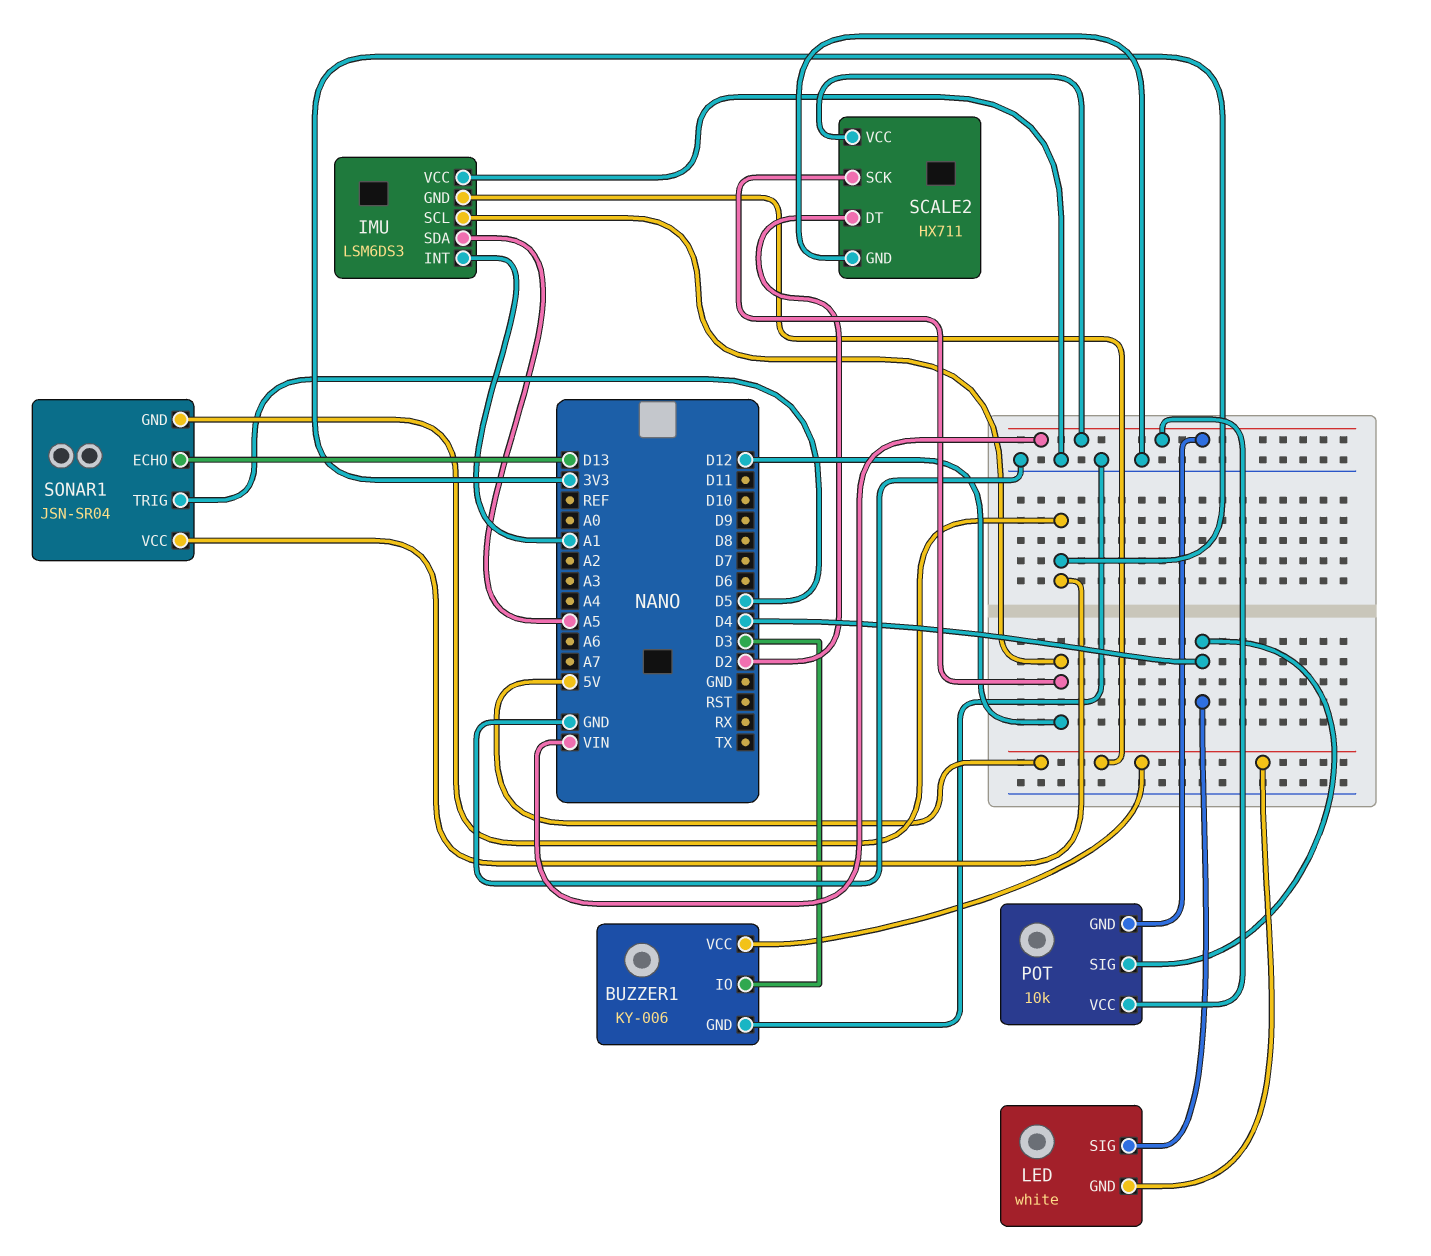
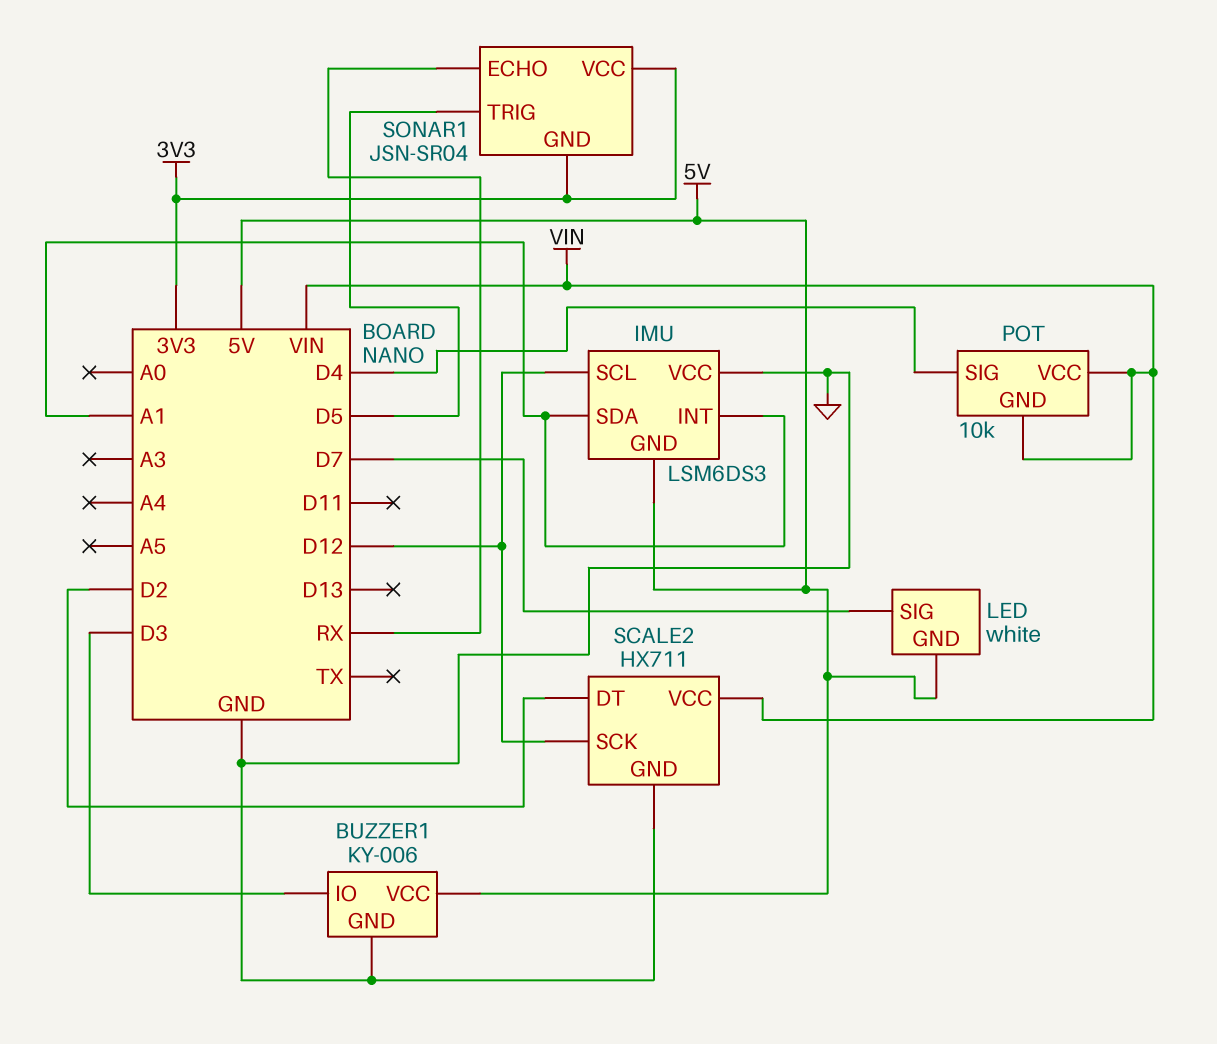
IMU pin SDA: A5 -> A1
LED pin SIG: D4 -> D7
SONAR1 pin ECHO: D13 -> RX

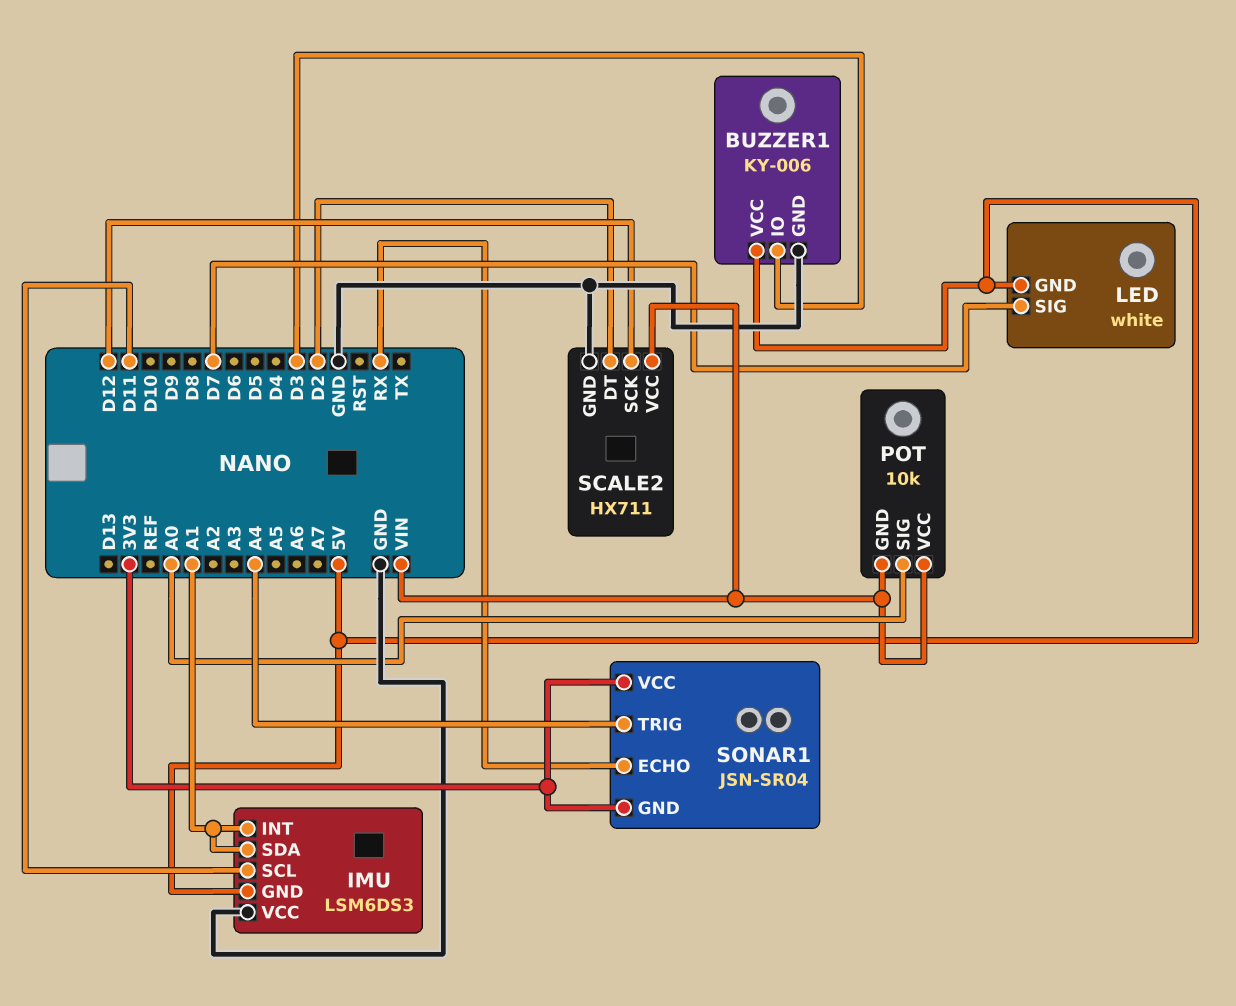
IMU pin SCL: D12 -> D11
POT pin SIG: D4 -> A0
SONAR1 pin TRIG: D5 -> A4

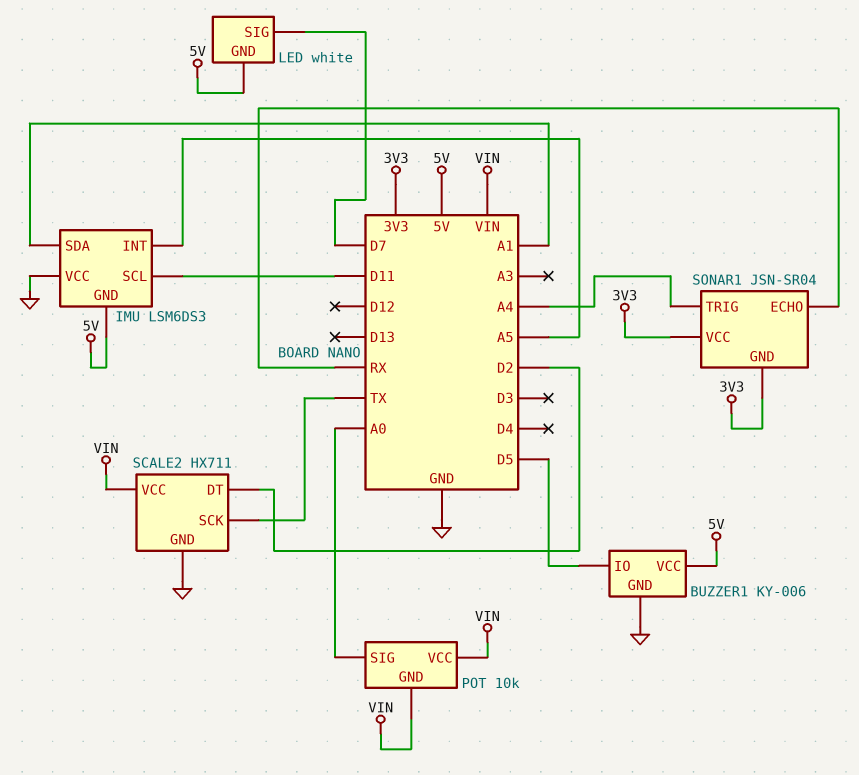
BUZZER1 pin IO: D3 -> D5
IMU pin INT: A1 -> A5
SCALE2 pin SCK: D12 -> TX

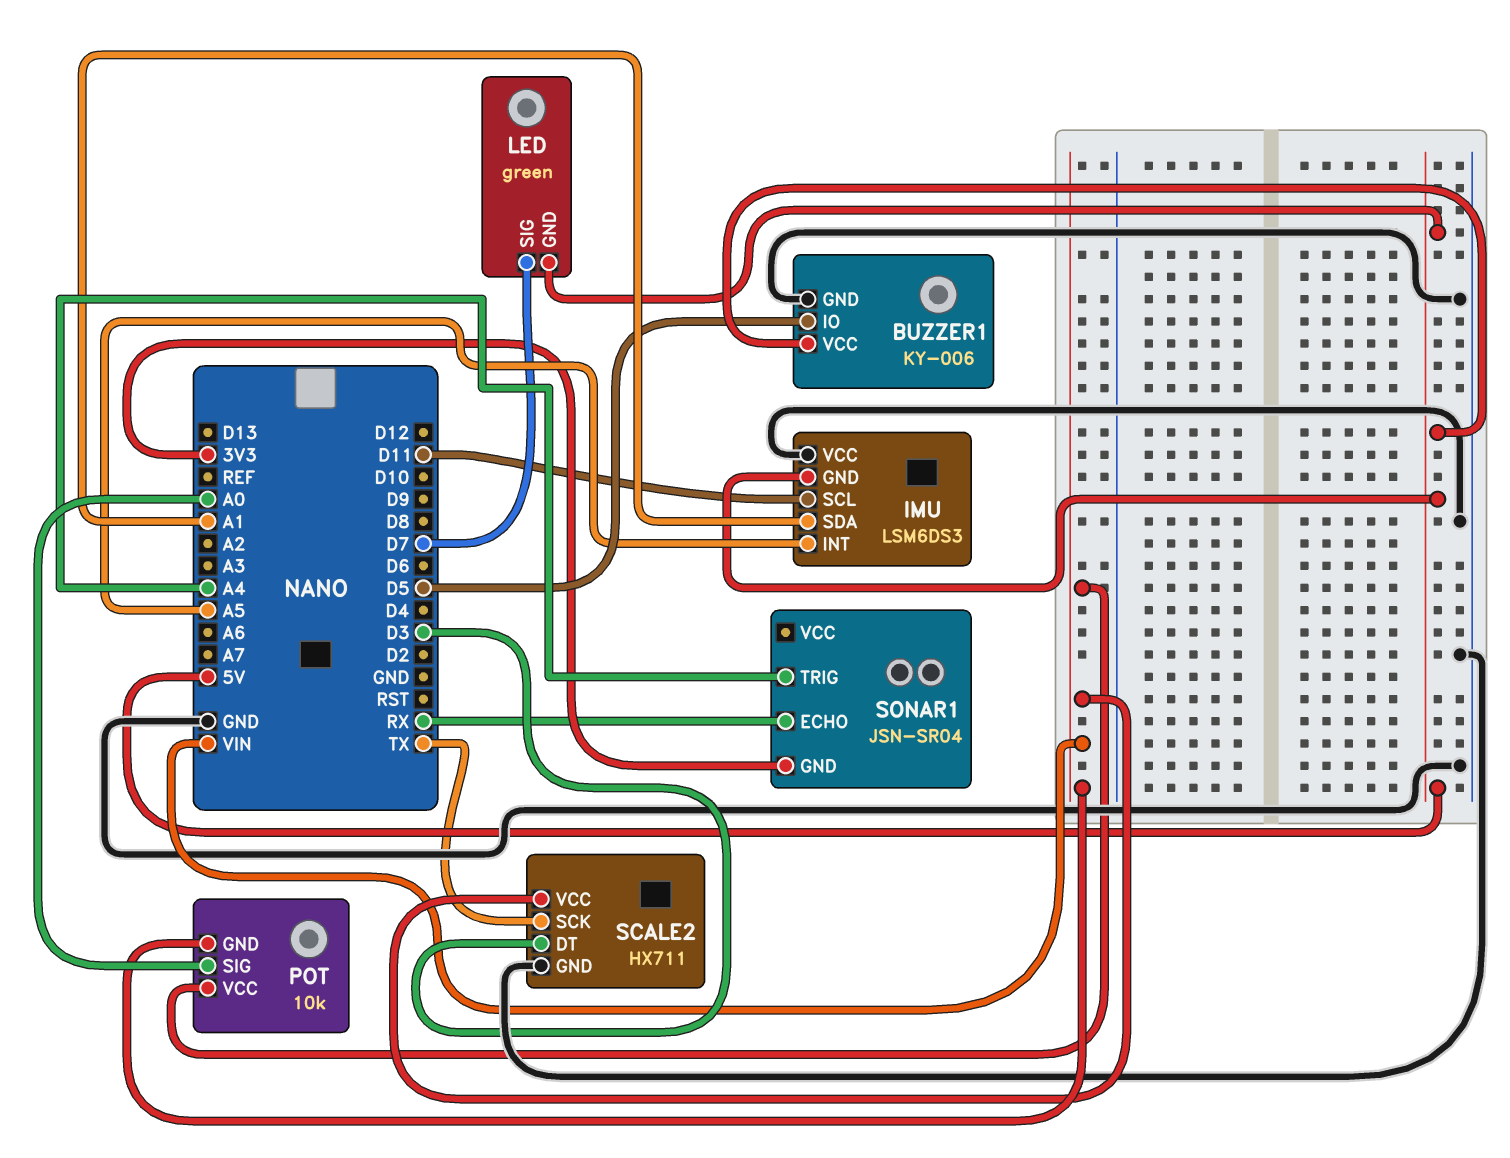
LED: white -> green
SCALE2 pin DT: D2 -> D3
SONAR1 pin VCC: 3V3 -> none

